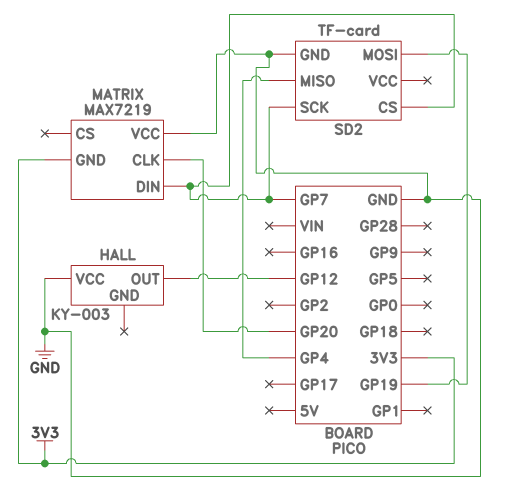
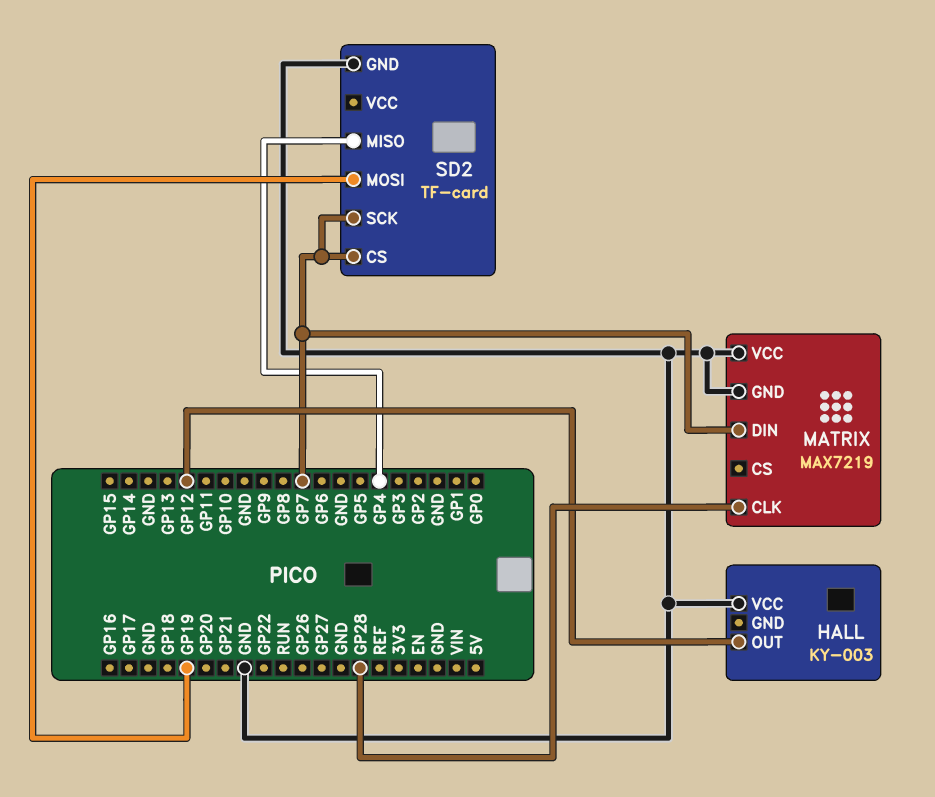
MATRIX pin CLK: GP20 -> GP28
MATRIX pin GND: 3V3 -> GND

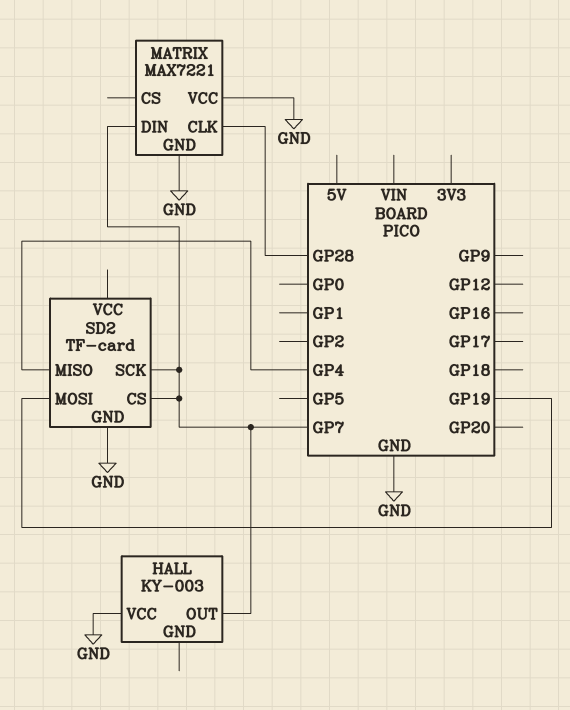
HALL pin OUT: GP12 -> GP7
MATRIX: MAX7219 -> MAX7221

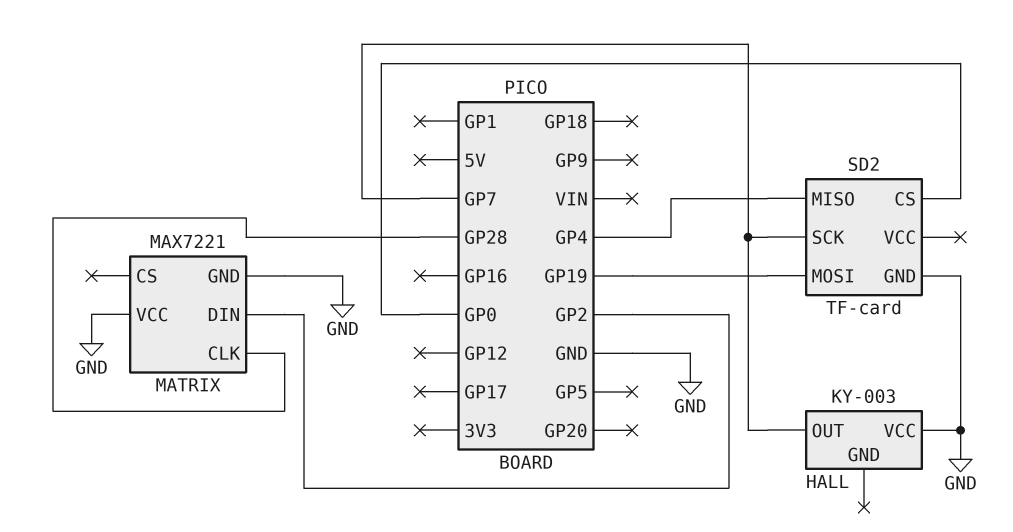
MATRIX pin DIN: GP7 -> GP2
SD2 pin CS: GP7 -> GP0

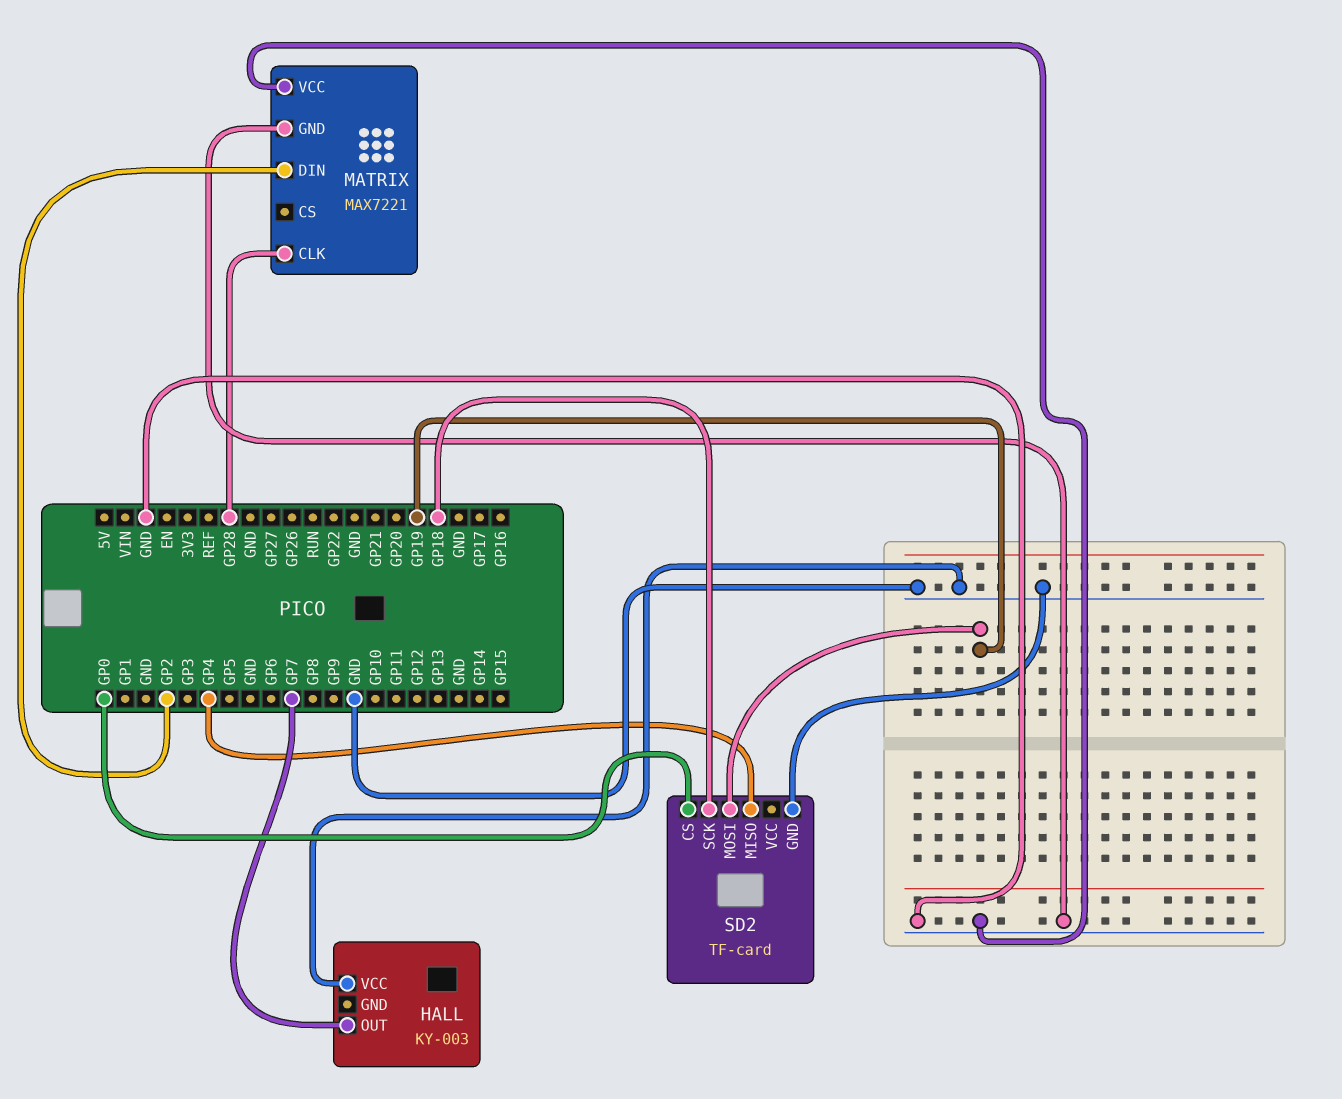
SD2 pin SCK: GP7 -> GP18

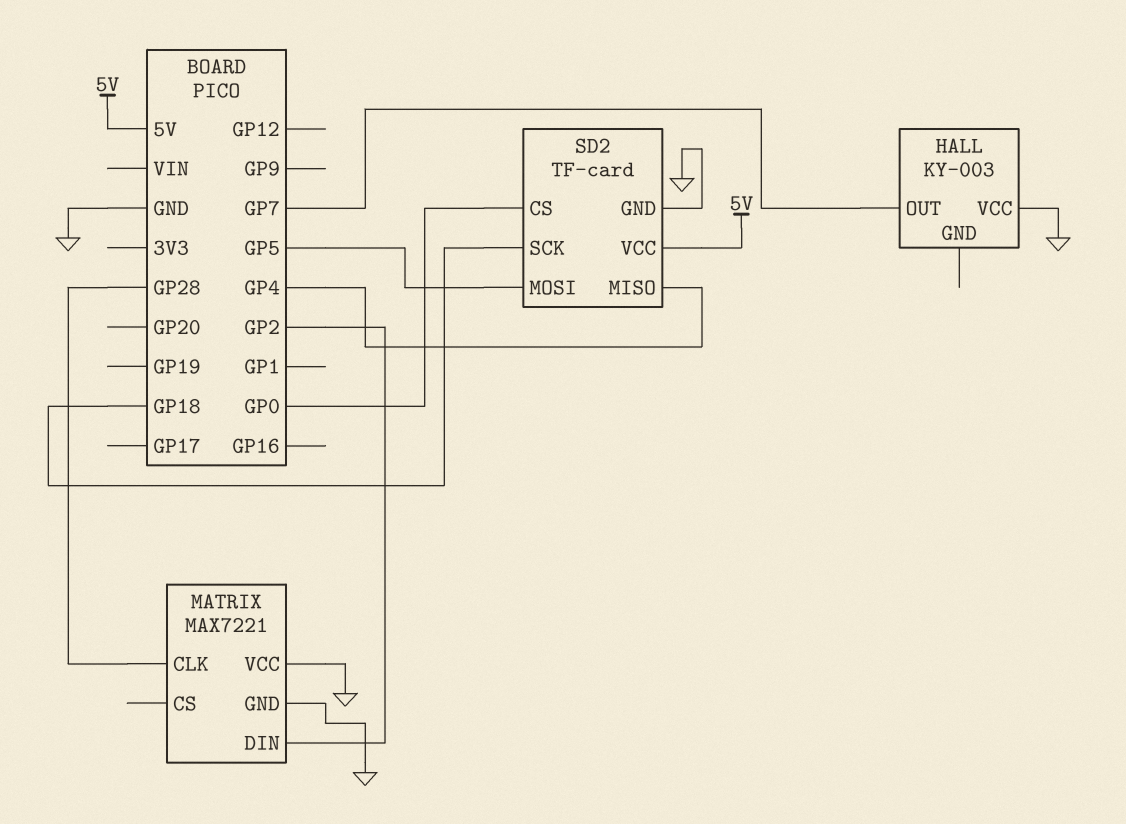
SD2 pin MOSI: GP19 -> GP5
SD2 pin VCC: none -> 5V

